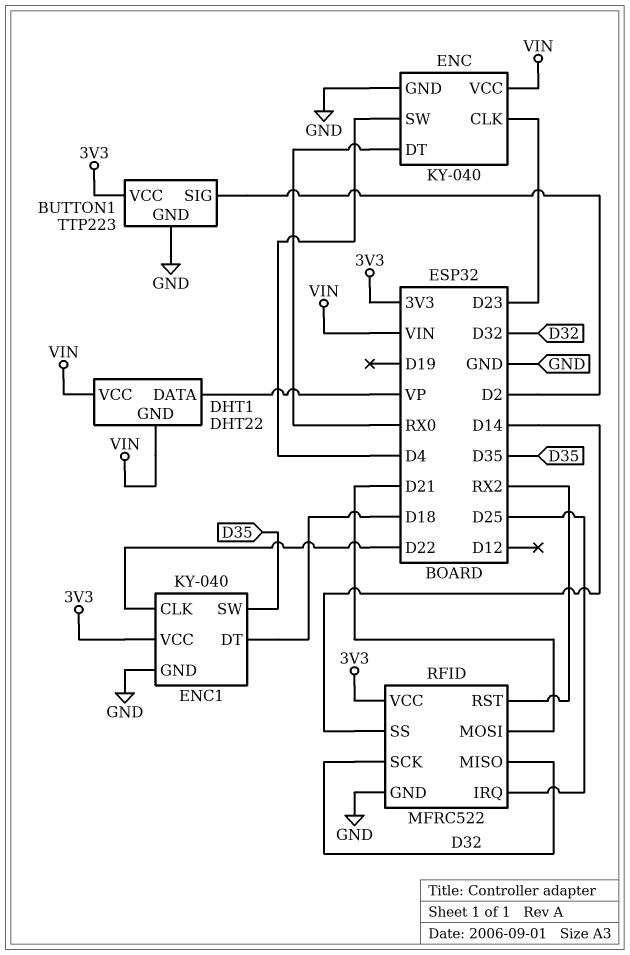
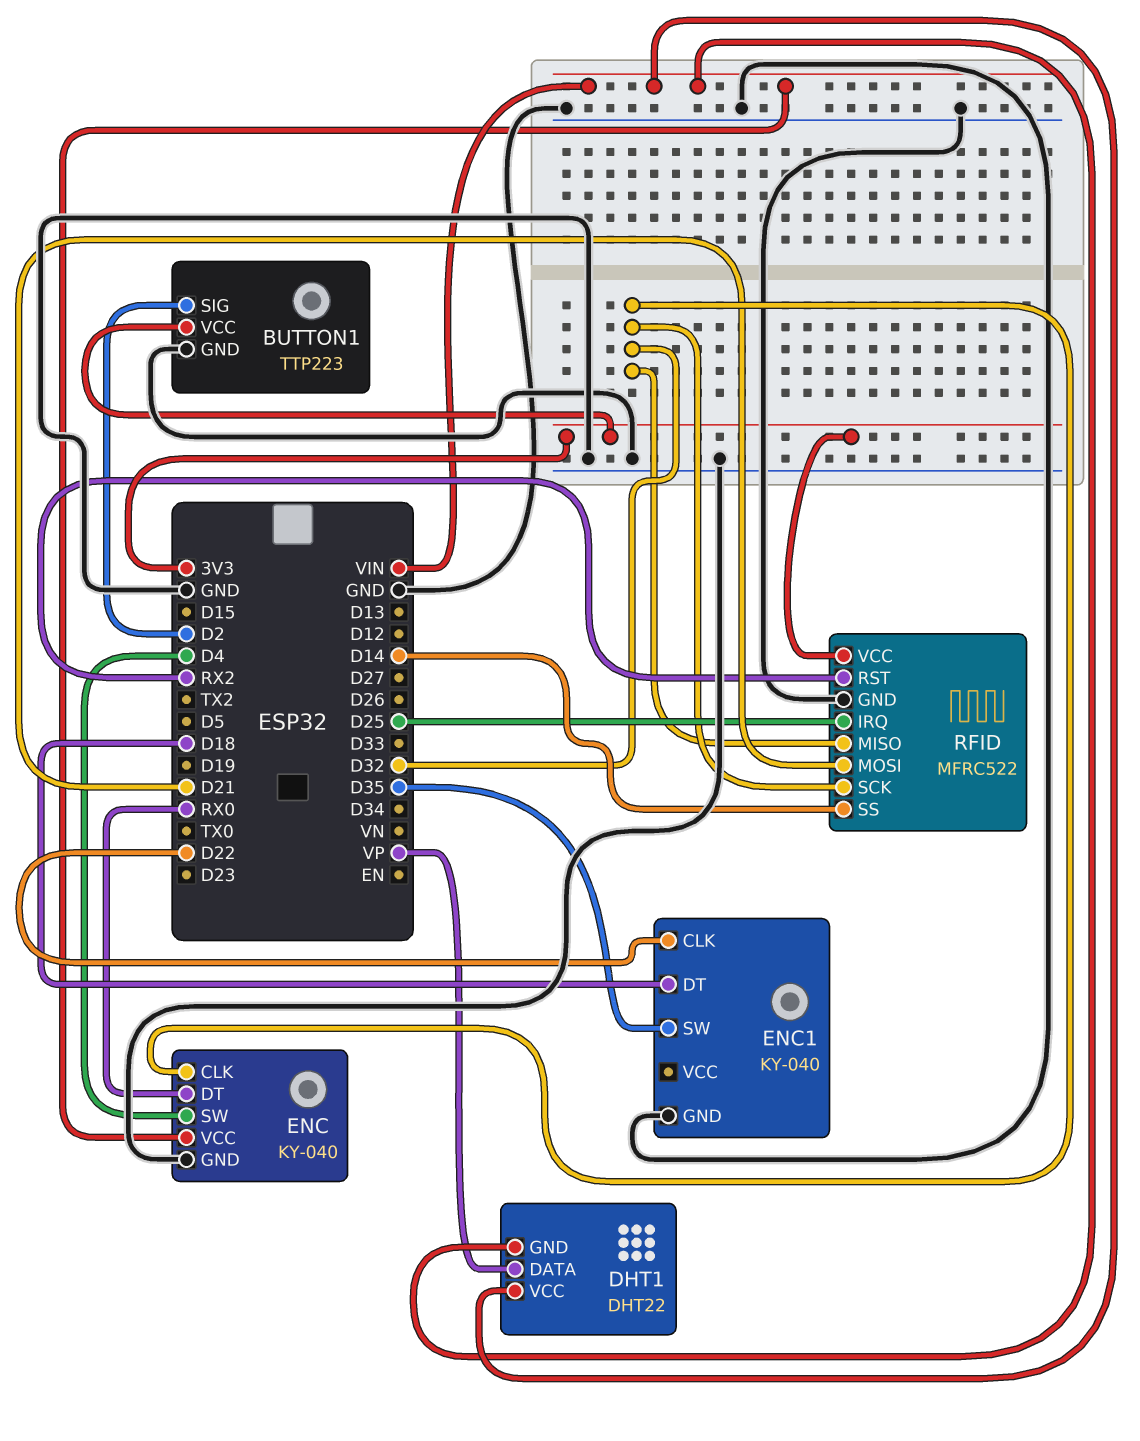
ENC pin CLK: D23 -> D32
ENC1 pin VCC: 3V3 -> none

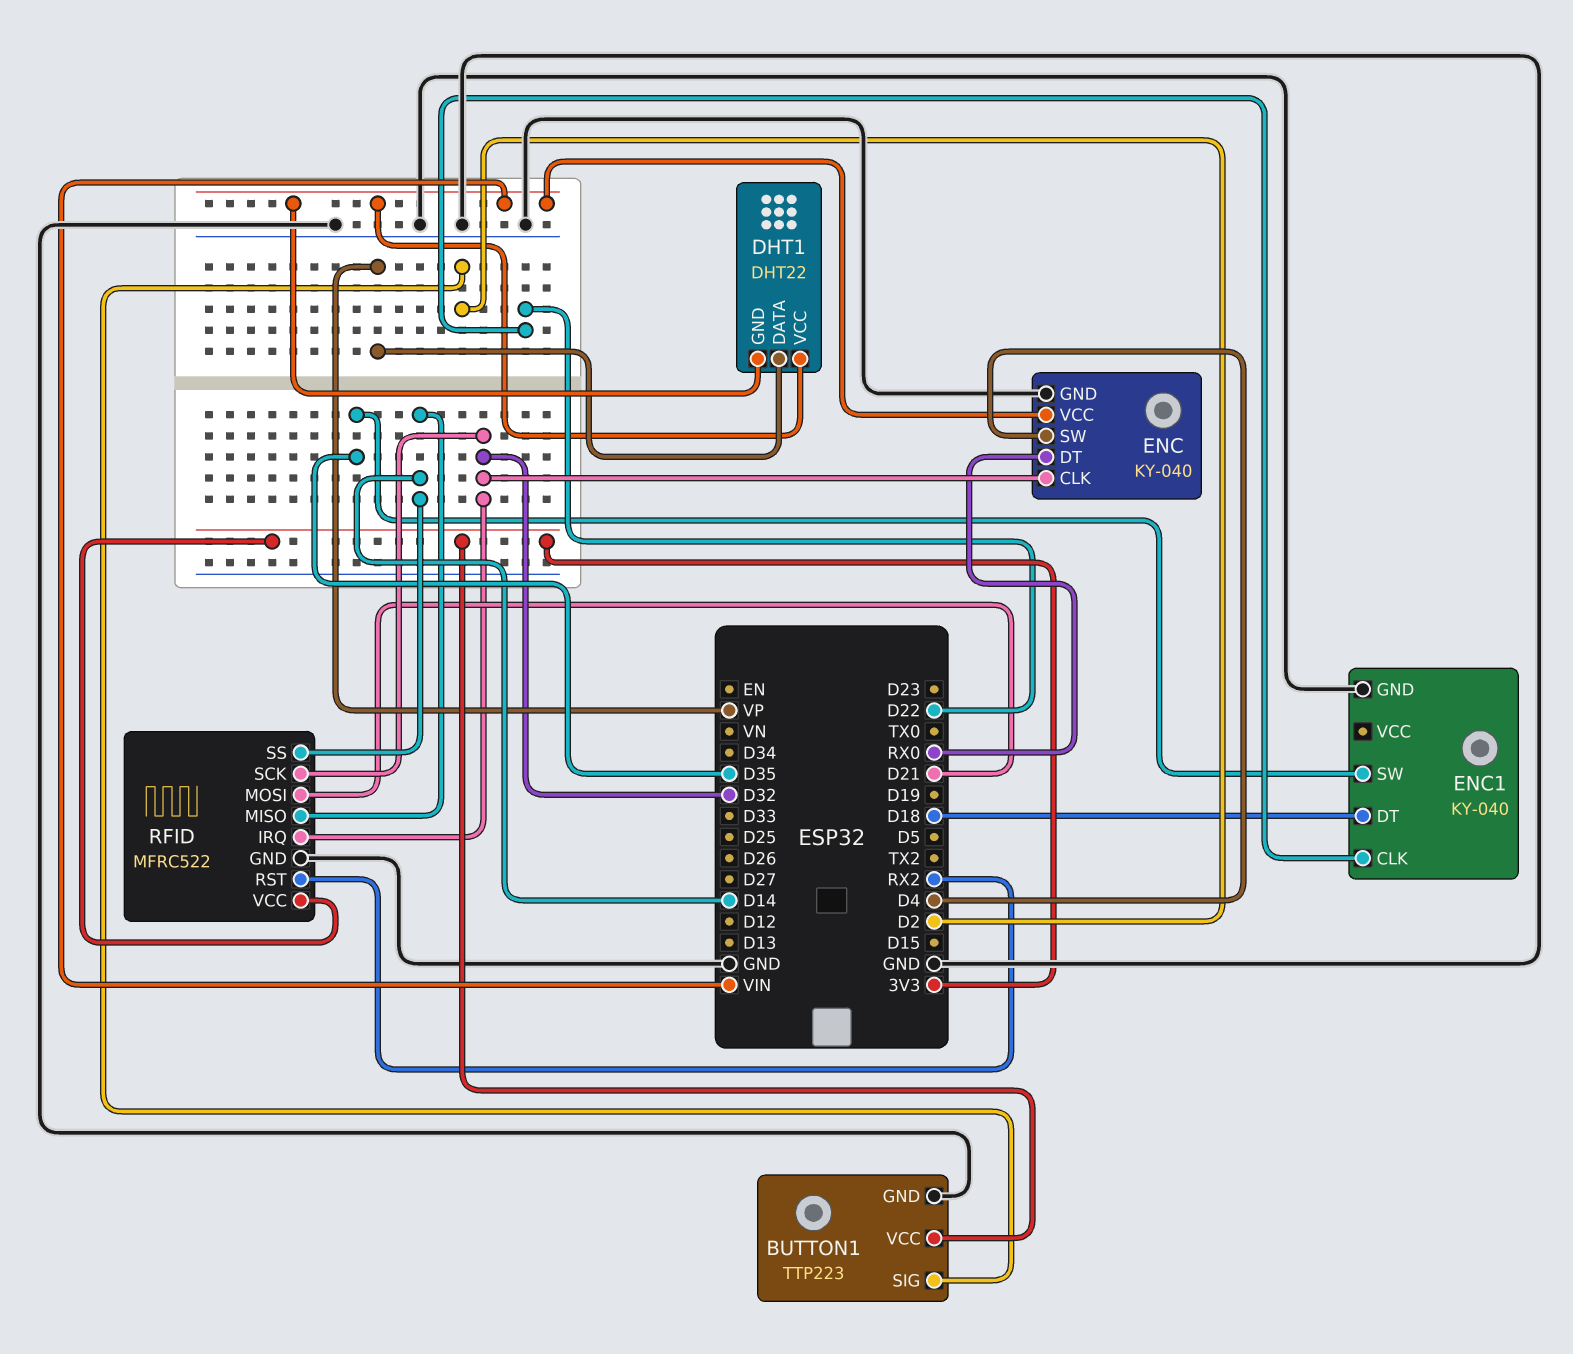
RFID pin IRQ: D25 -> D32
RFID pin MISO: D32 -> D14

